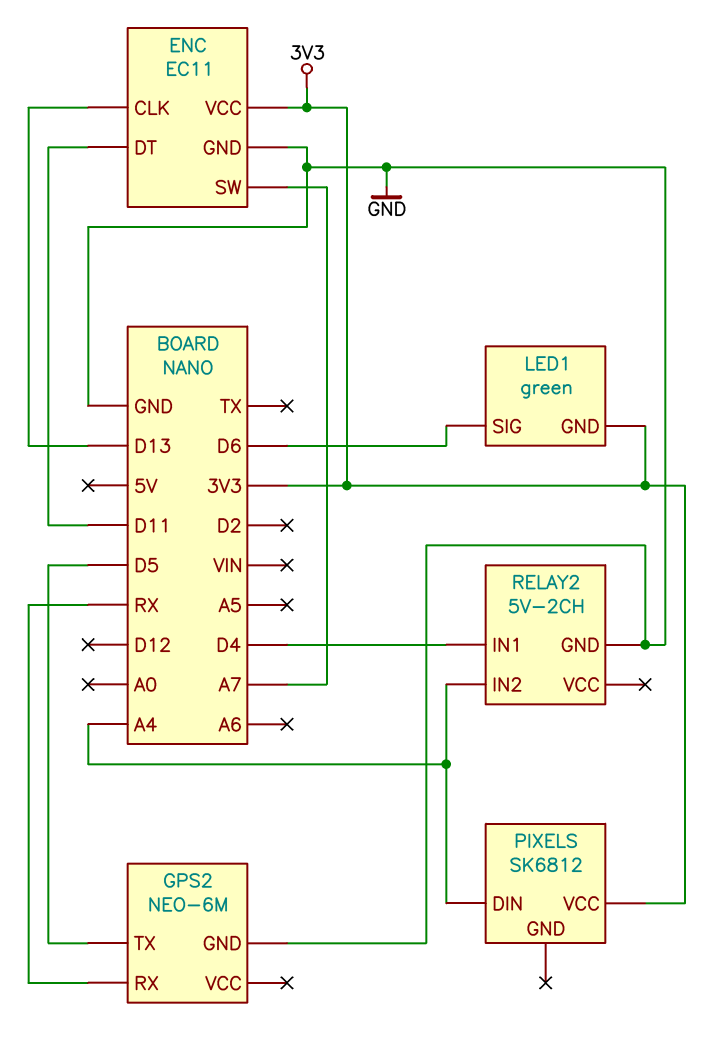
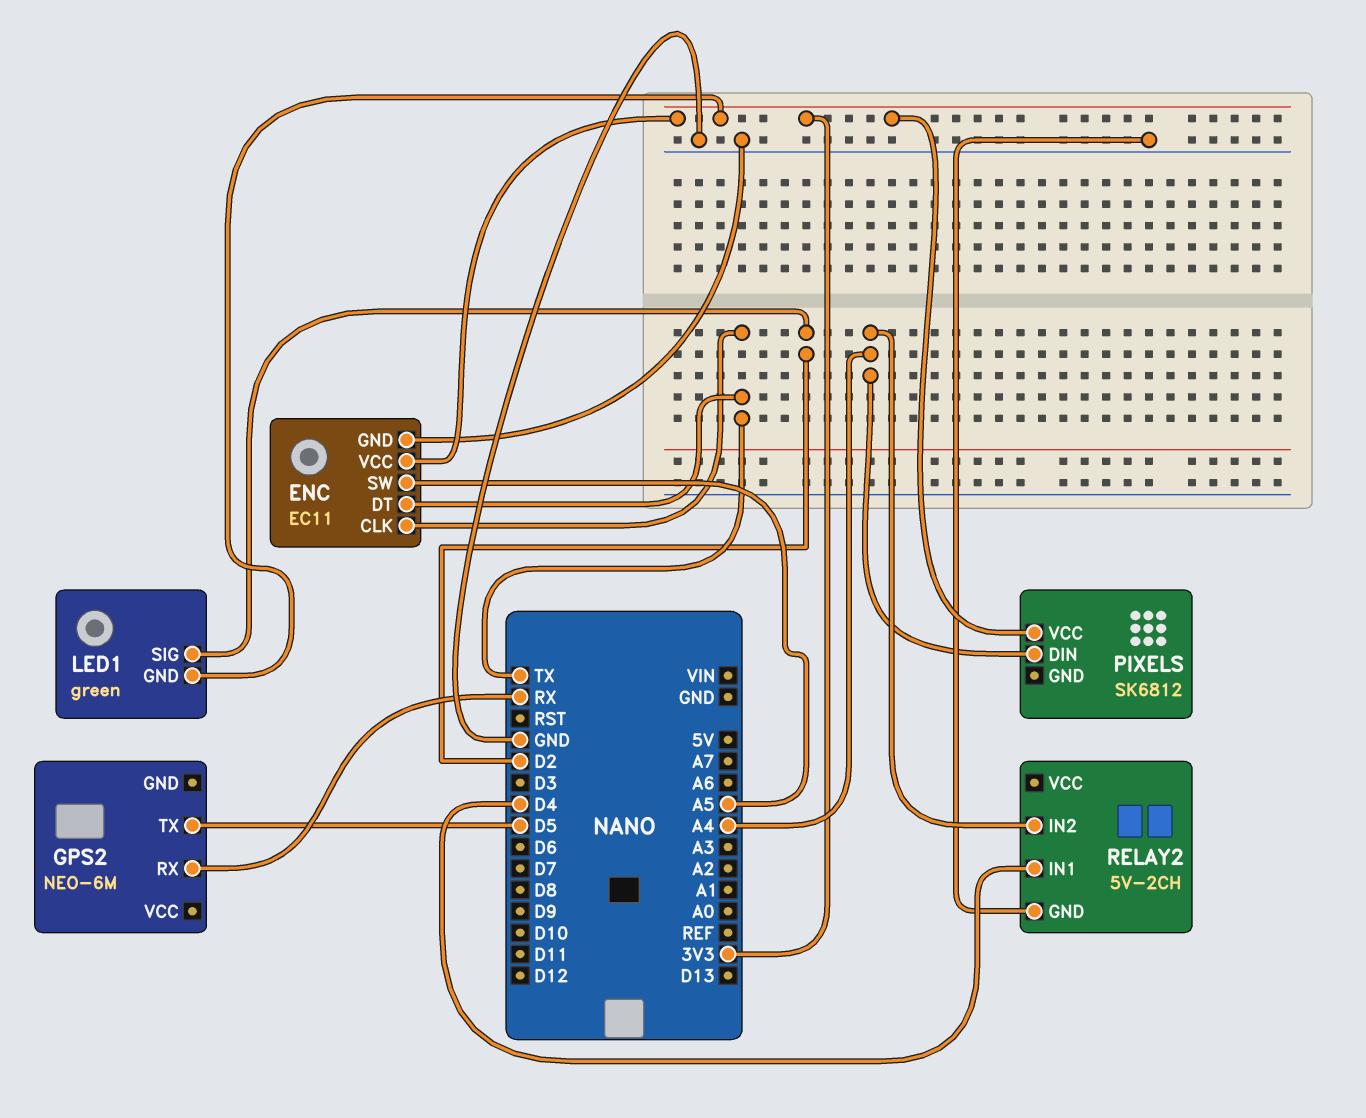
ENC pin CLK: D13 -> TX
ENC pin DT: D11 -> TX
ENC pin SW: A7 -> A5
GPS2 pin GND: GND -> none
LED1 pin SIG: D6 -> D2

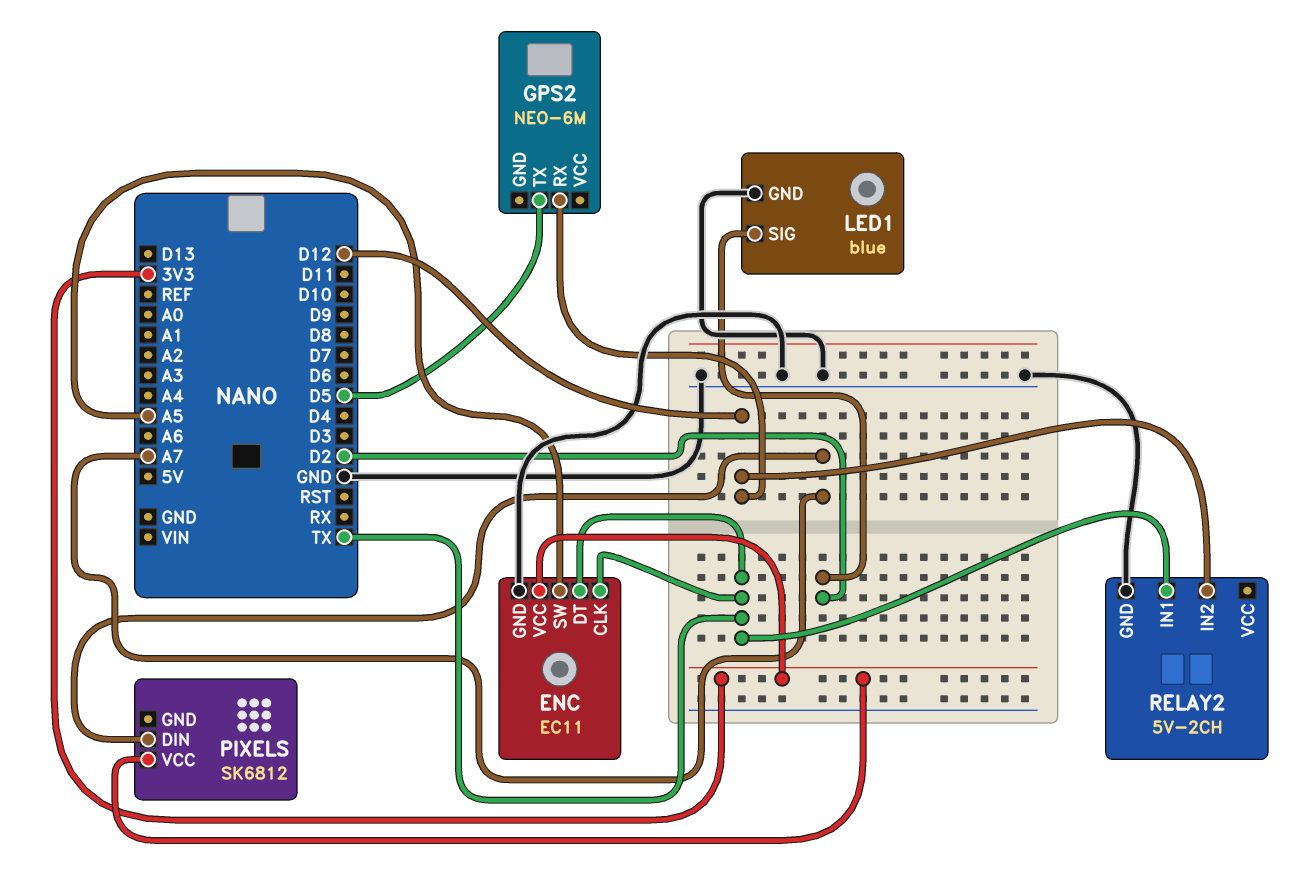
GPS2 pin RX: RX -> D12
LED1: green -> blue
LED1 pin GND: 3V3 -> GND
PIXELS pin DIN: A4 -> A7
RELAY2 pin IN1: D4 -> TX
RELAY2 pin IN2: A4 -> D12

